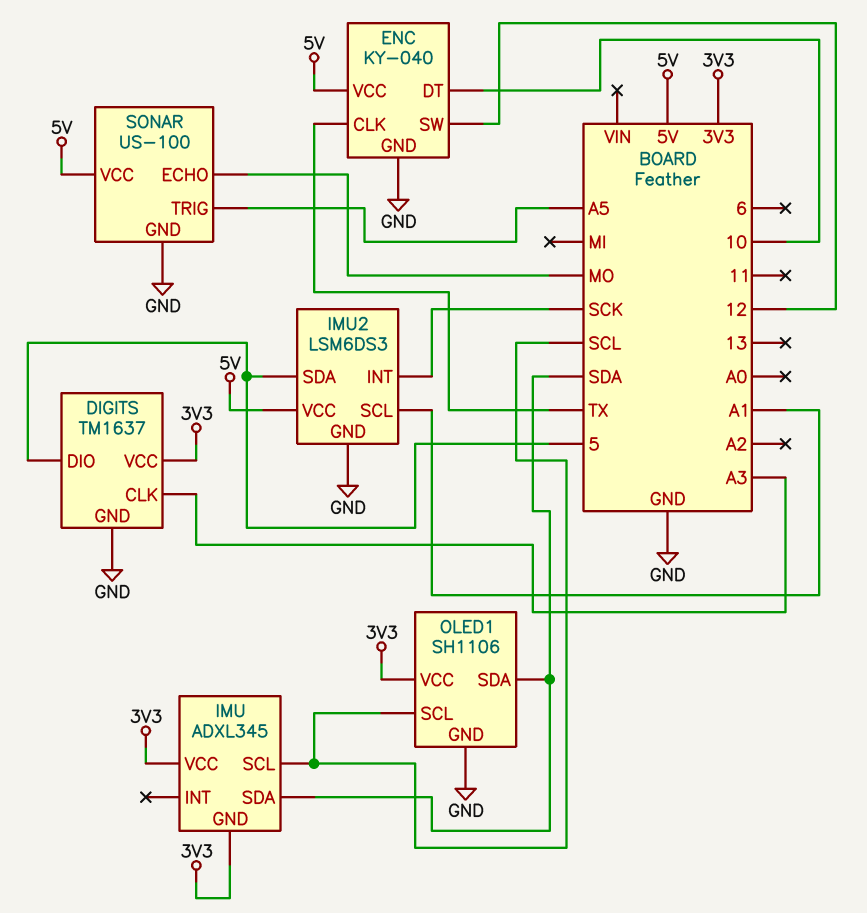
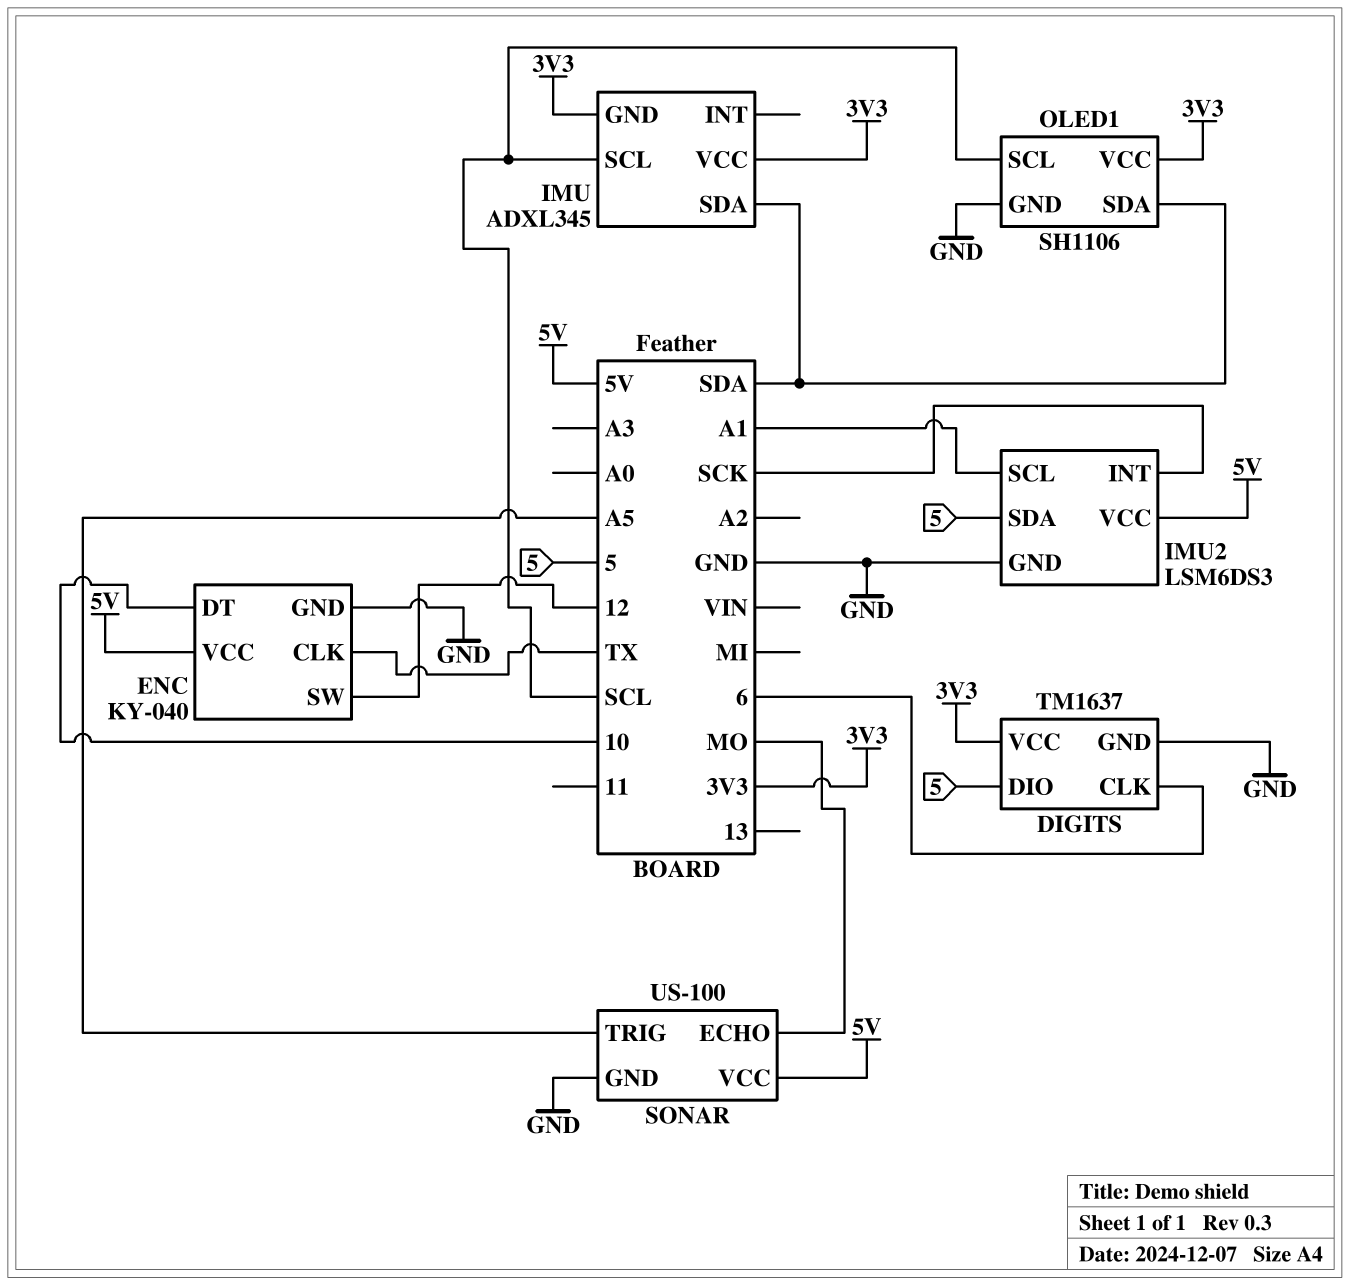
DIGITS pin CLK: A3 -> 6

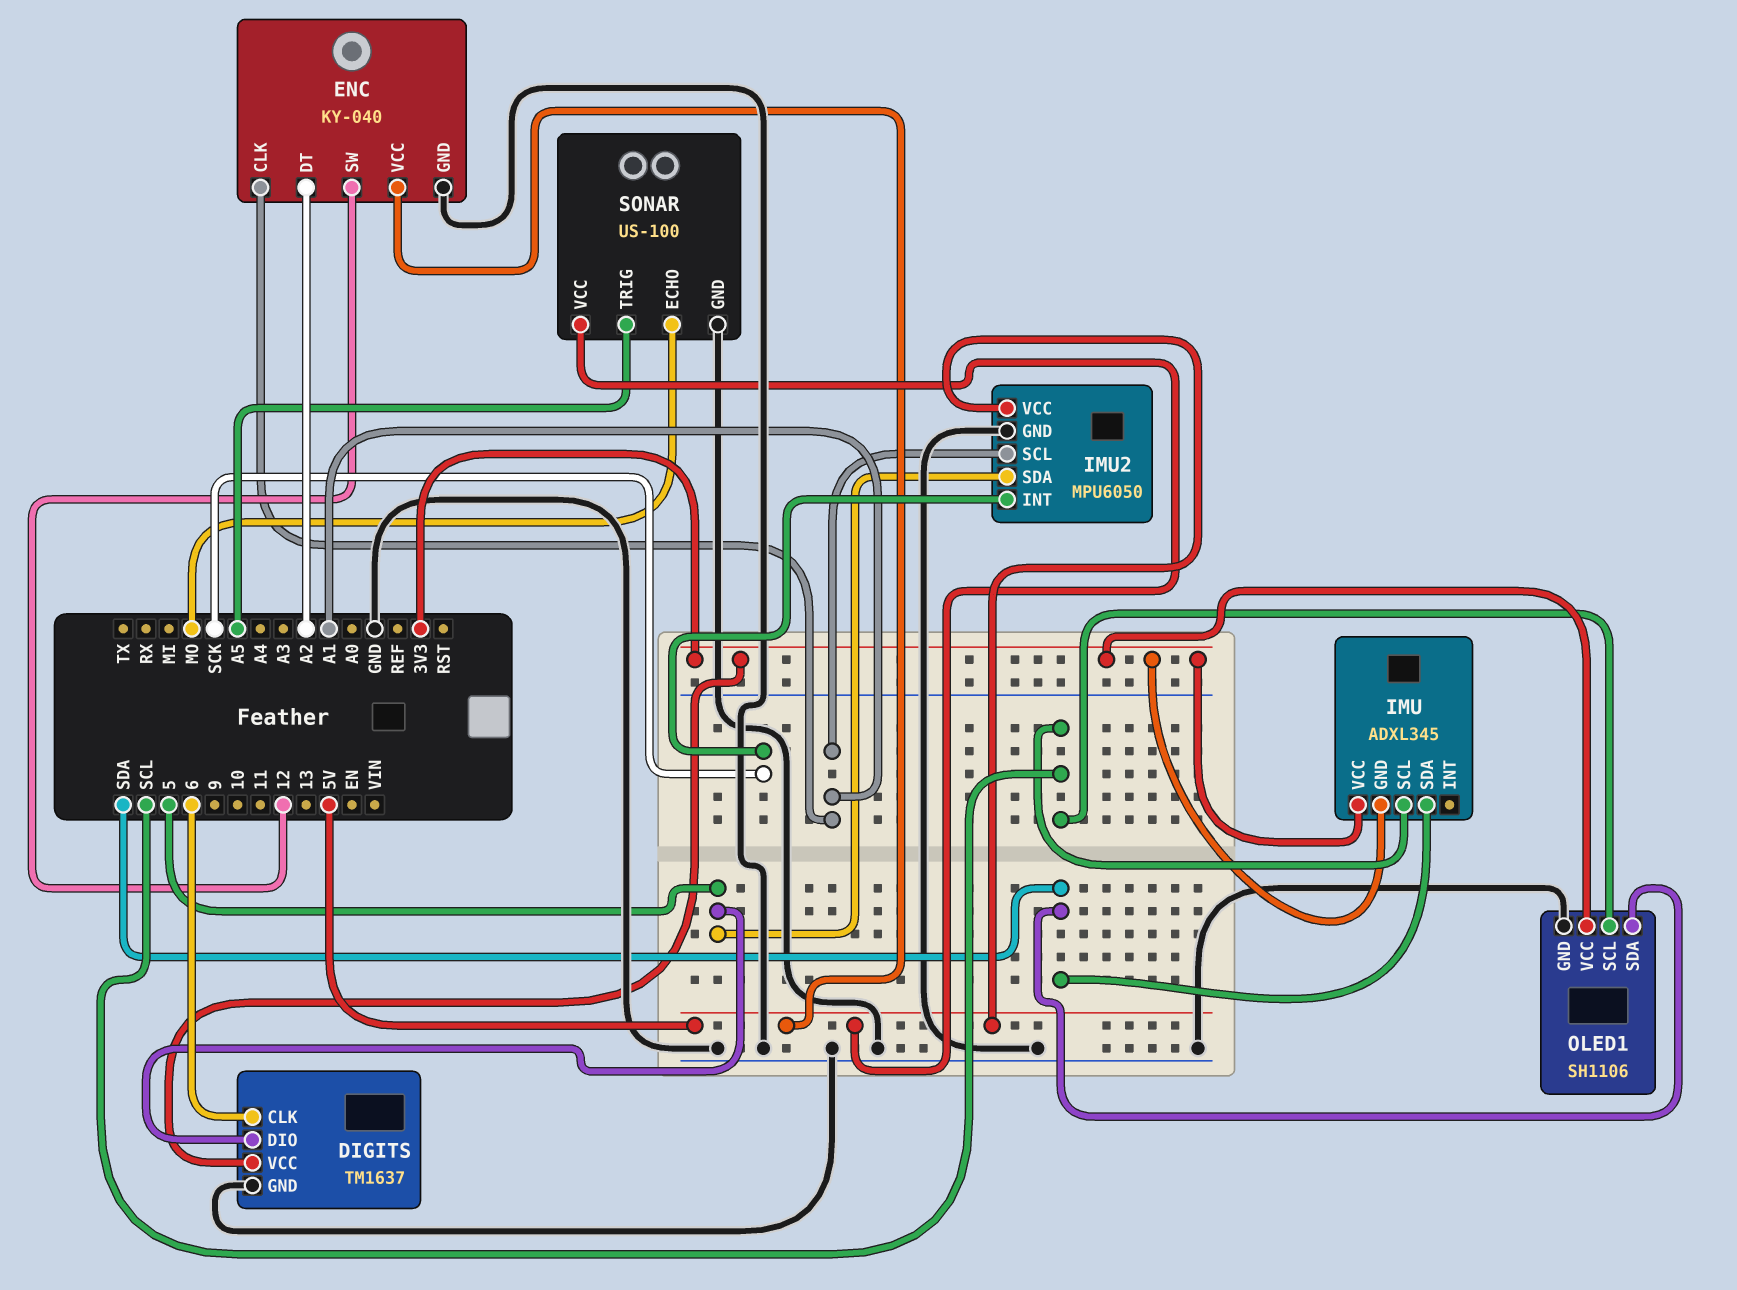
ENC pin CLK: TX -> A1
ENC pin DT: 10 -> A2
IMU2: LSM6DS3 -> MPU6050

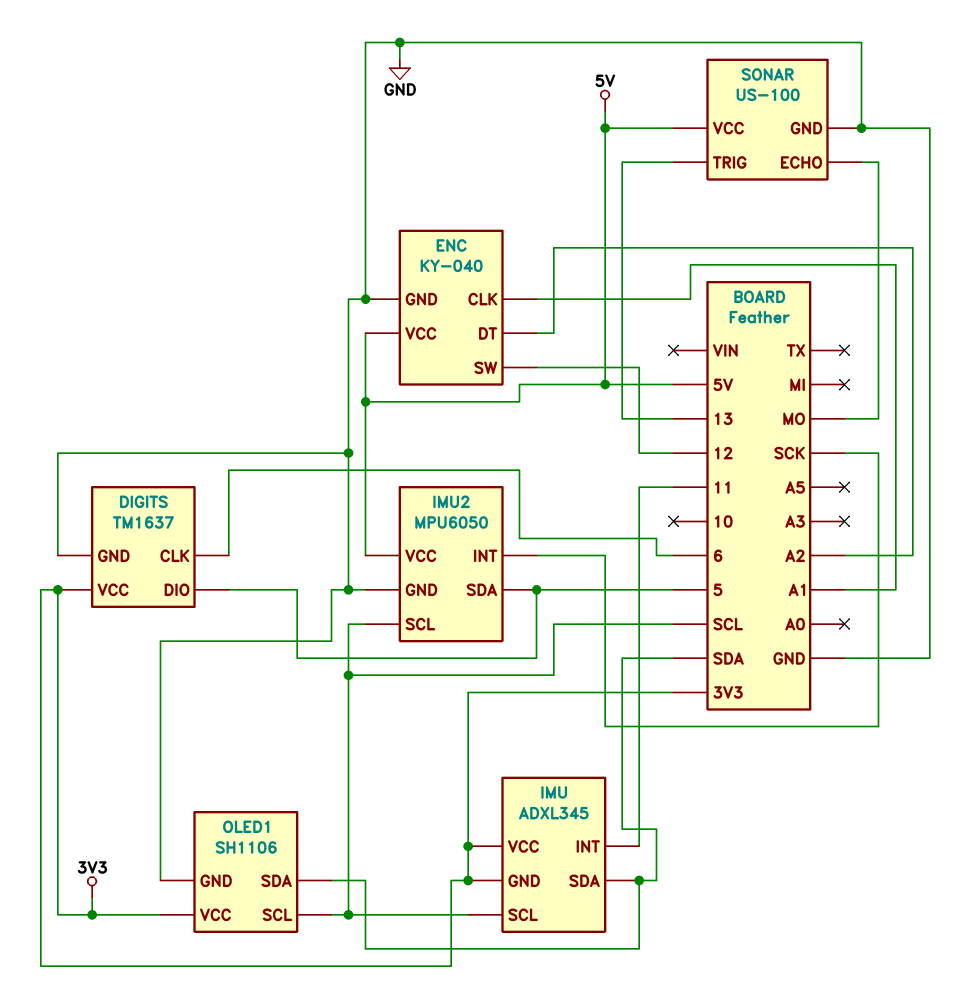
IMU pin INT: none -> 11
IMU2 pin SCL: A1 -> SCL
SONAR pin TRIG: A5 -> 13

